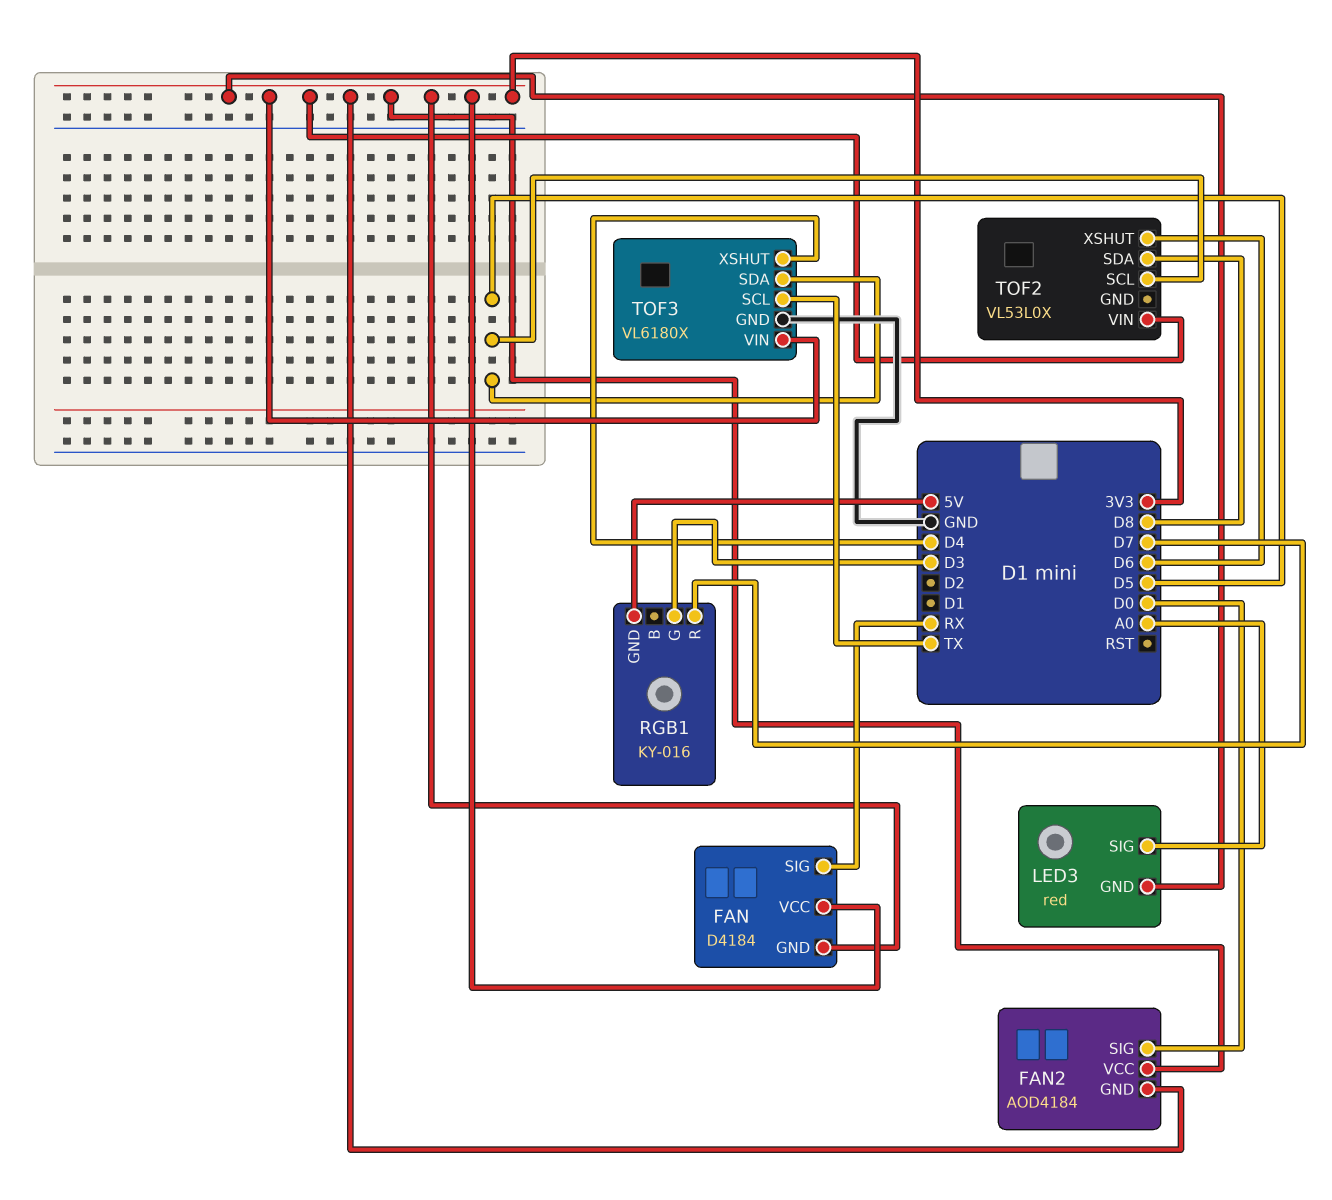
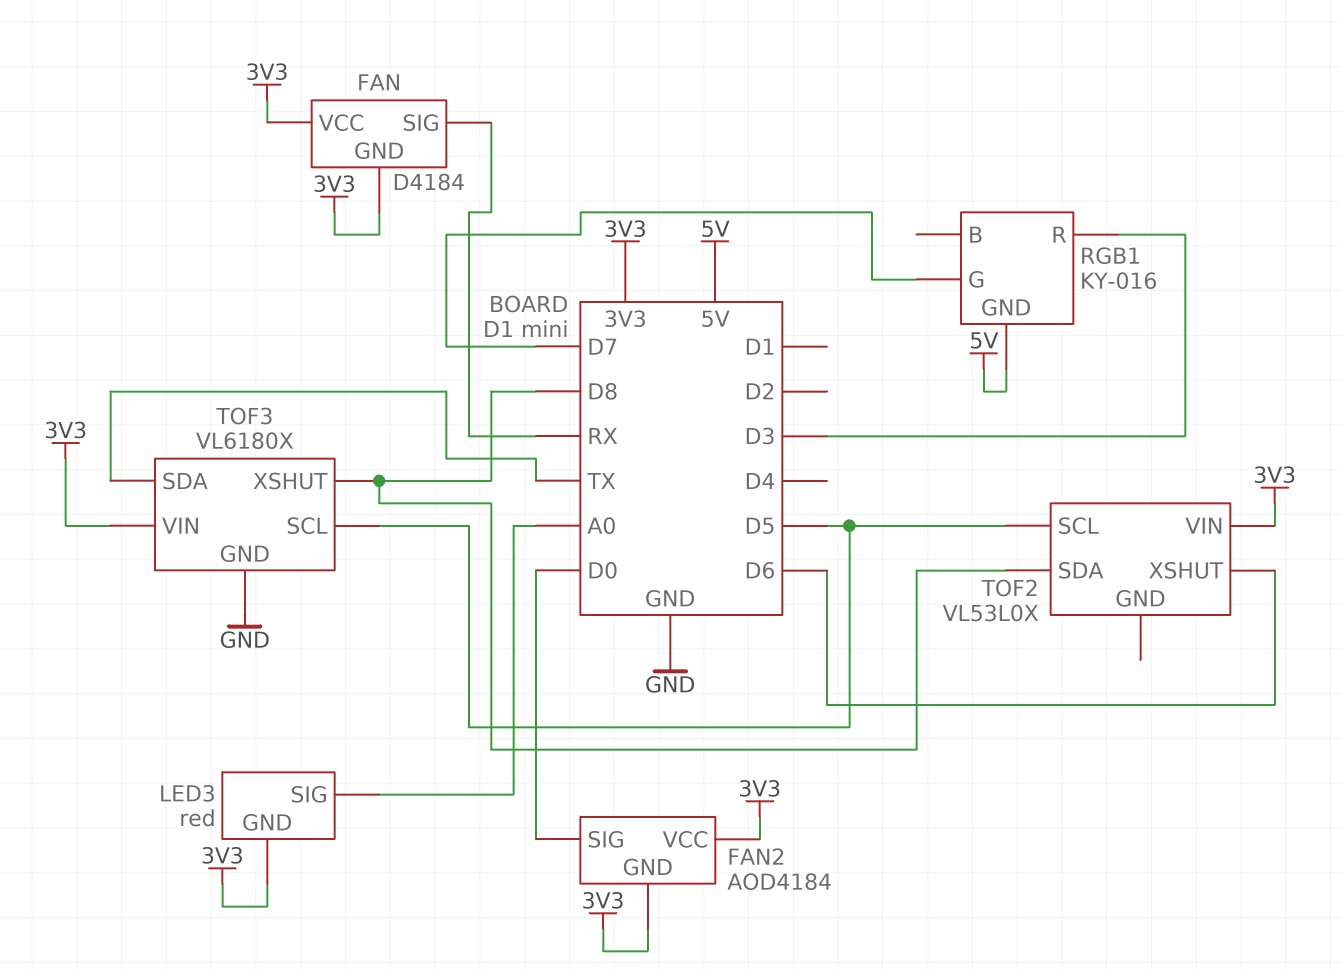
RGB1 pin G: D3 -> D7
RGB1 pin R: D7 -> D3
TOF3 pin SCL: TX -> D5
TOF3 pin SDA: D5 -> TX
TOF3 pin XSHUT: D4 -> D8

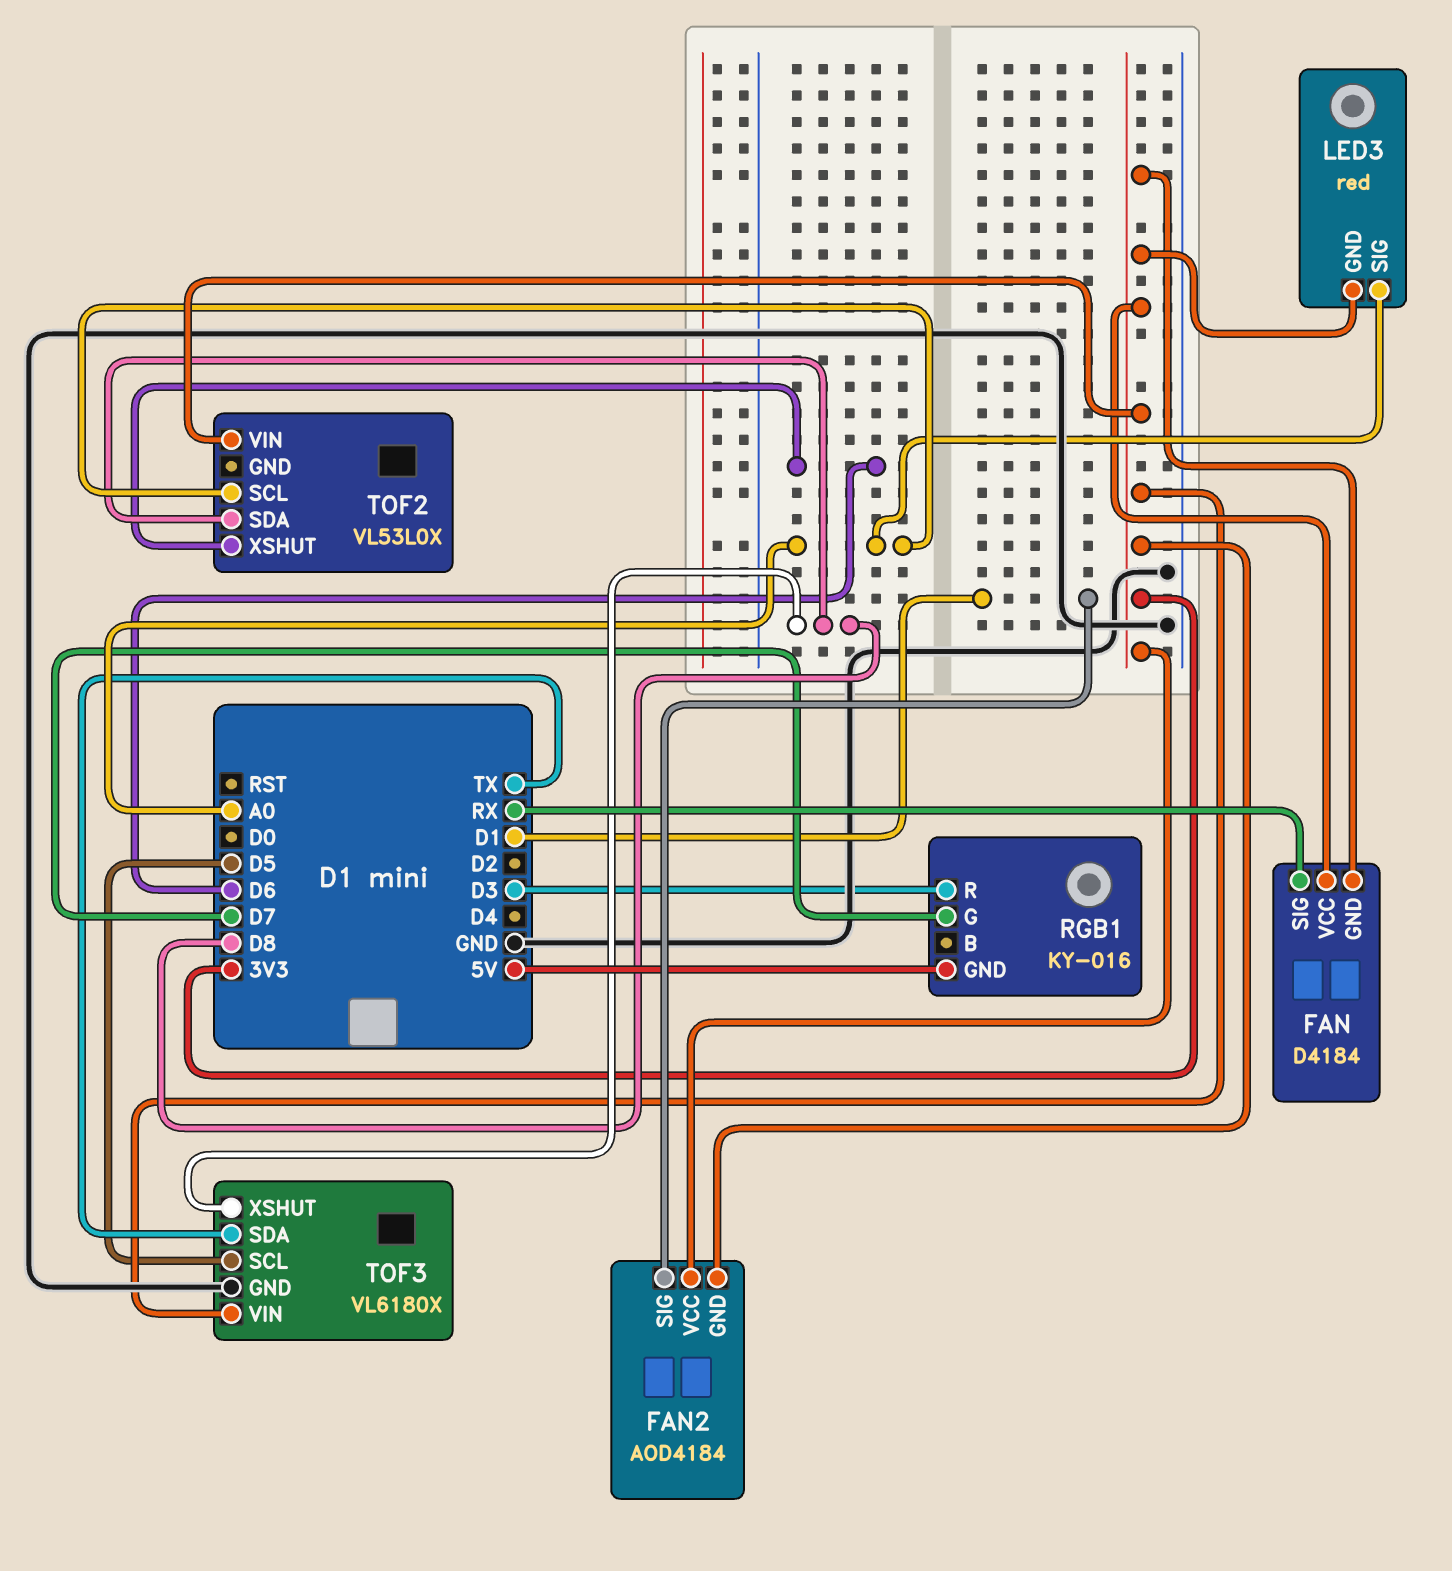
FAN2 pin SIG: D0 -> D1
TOF2 pin SCL: D5 -> A0

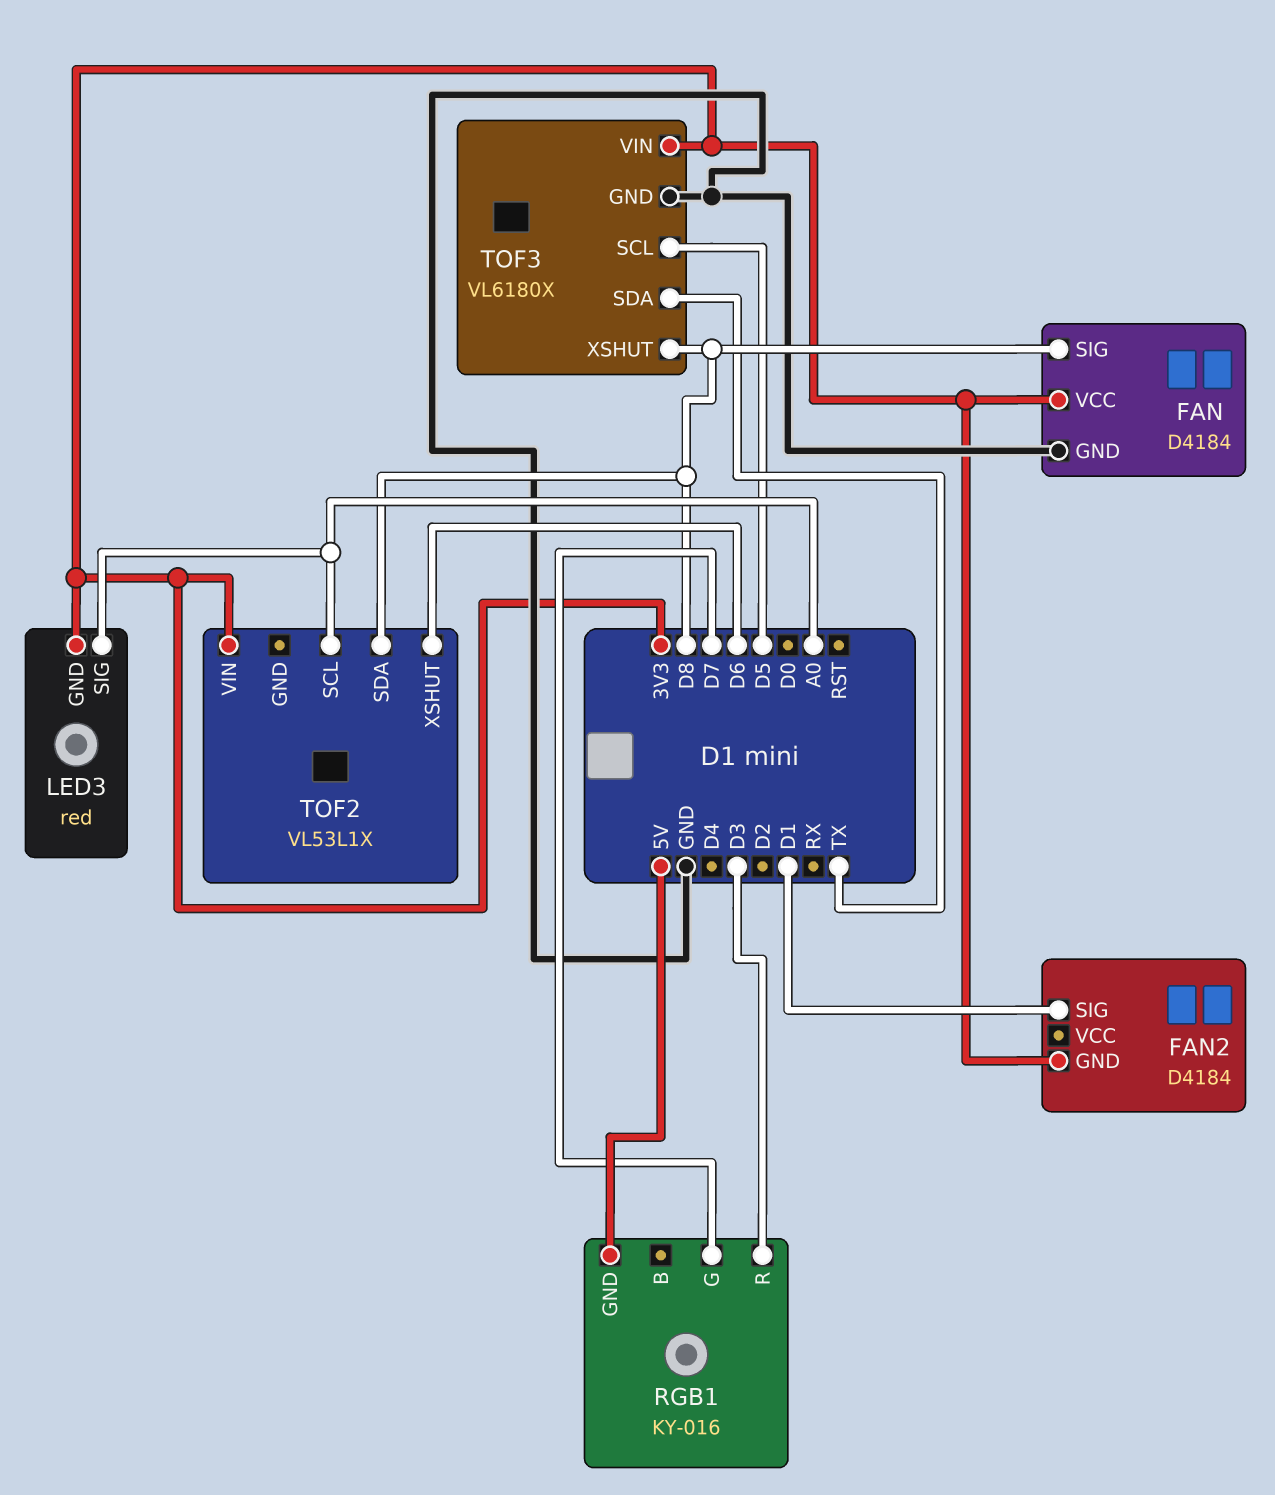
FAN pin GND: 3V3 -> GND
FAN pin SIG: RX -> D8
FAN2: AOD4184 -> D4184
FAN2 pin VCC: 3V3 -> none
TOF2: VL53L0X -> VL53L1X

